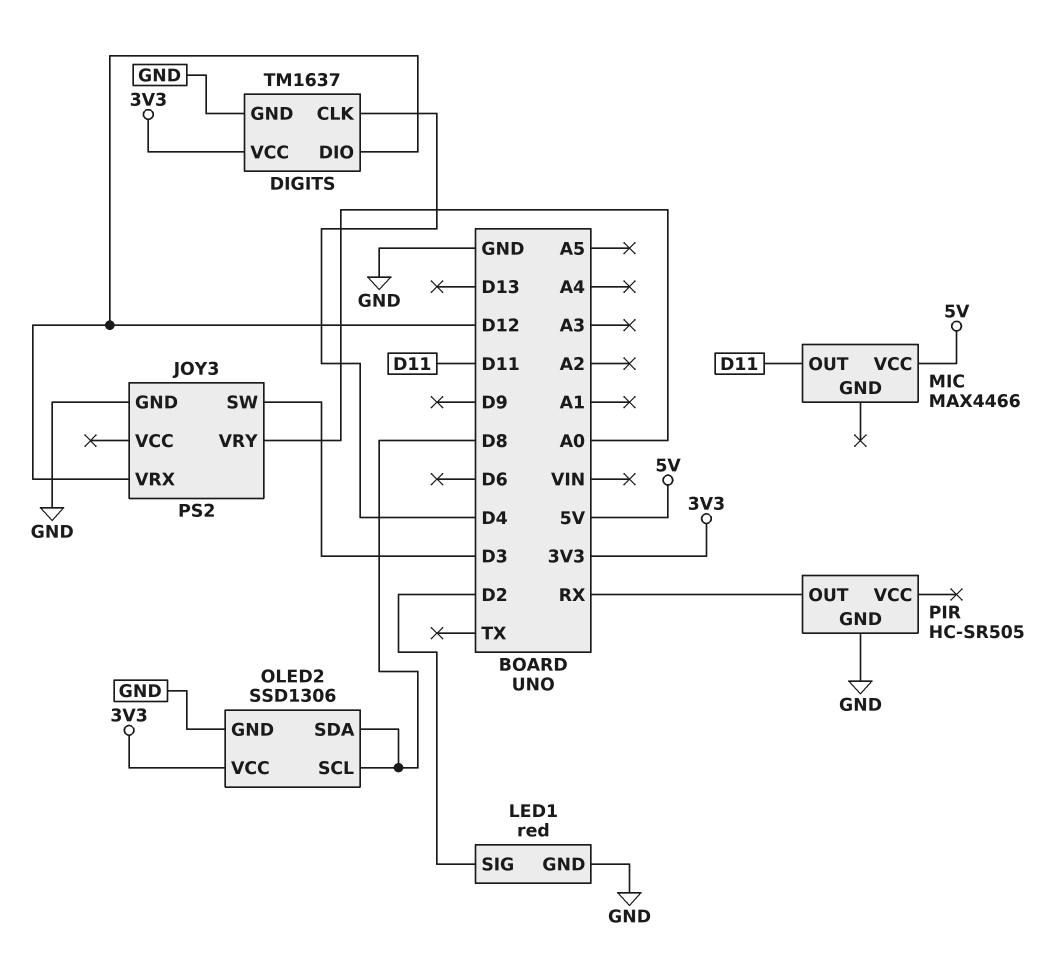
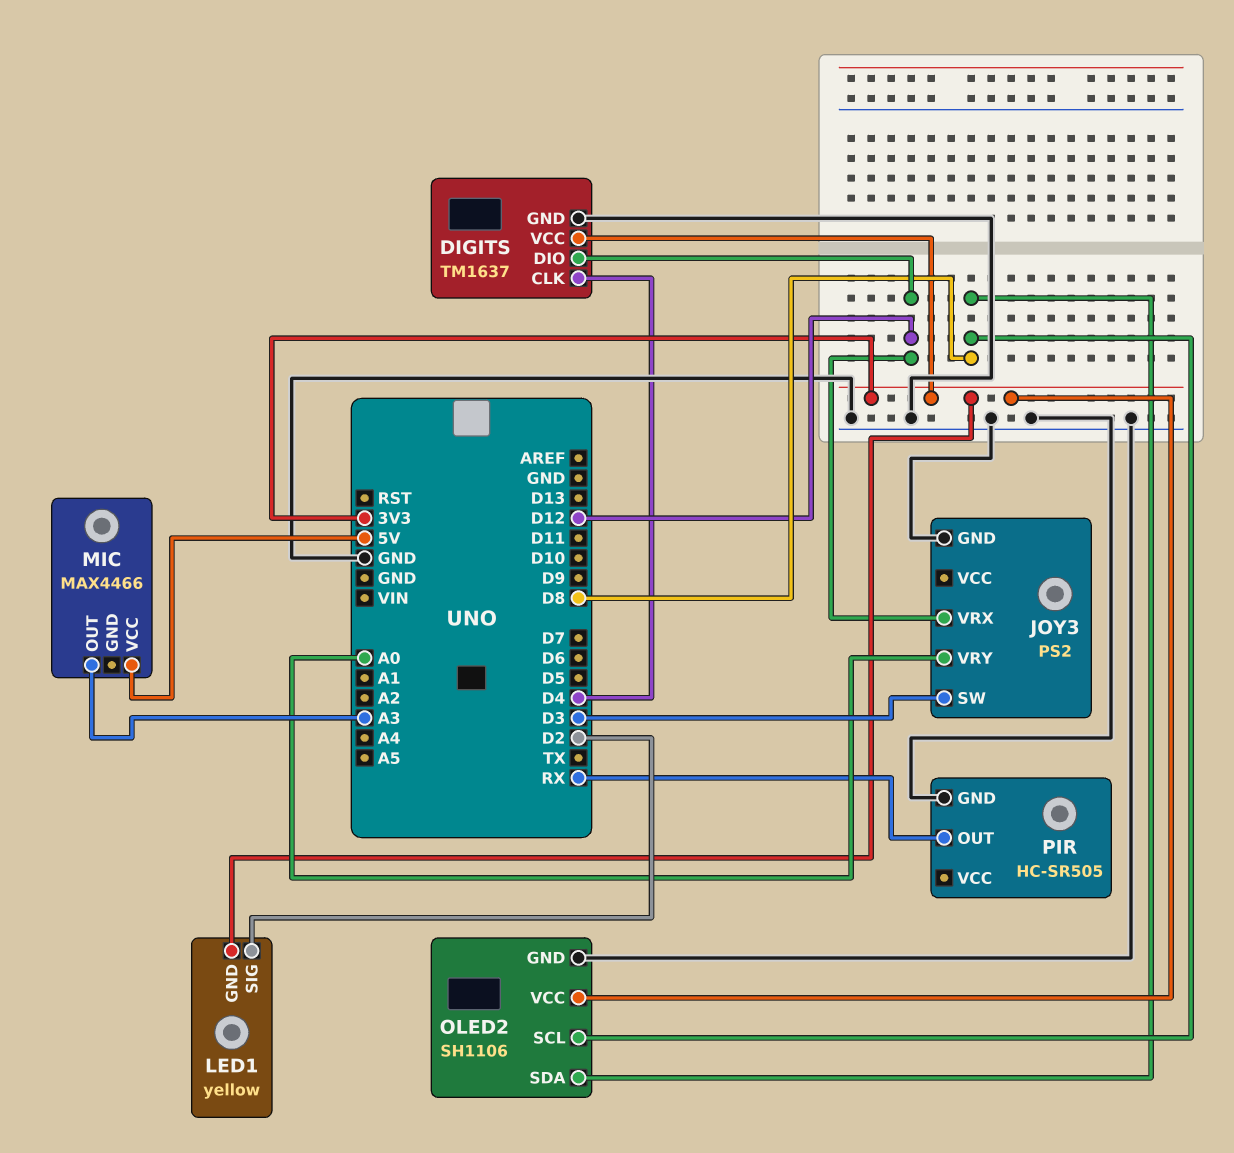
LED1: red -> yellow
LED1 pin GND: GND -> 3V3
MIC pin OUT: D11 -> A3
OLED2: SSD1306 -> SH1106

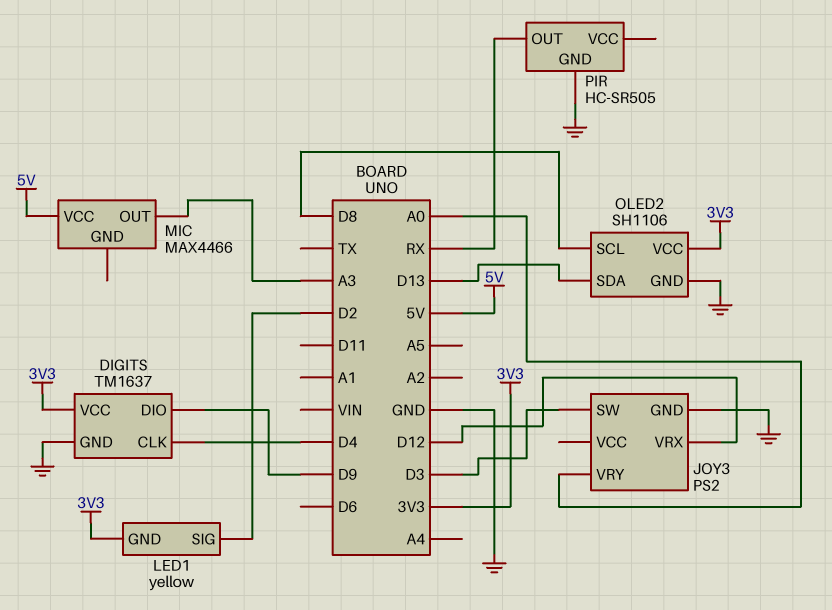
DIGITS pin DIO: D12 -> D9
OLED2 pin SDA: D8 -> D13

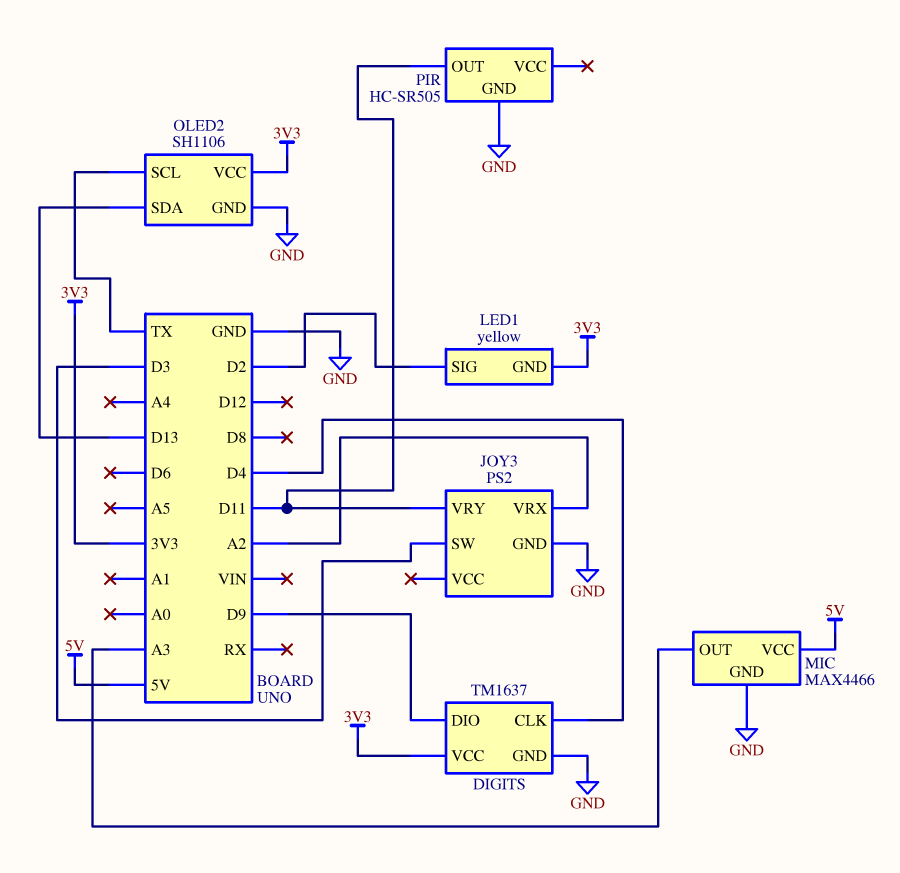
JOY3 pin VRX: D12 -> A2
JOY3 pin VRY: A0 -> D11
MIC pin GND: none -> GND
OLED2 pin SCL: D8 -> TX
PIR pin OUT: RX -> D11

